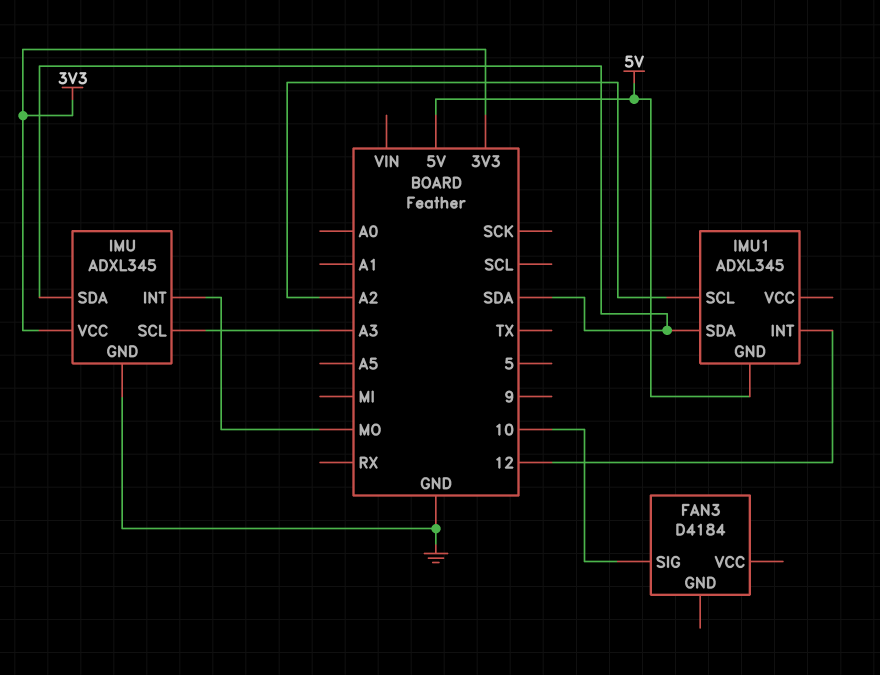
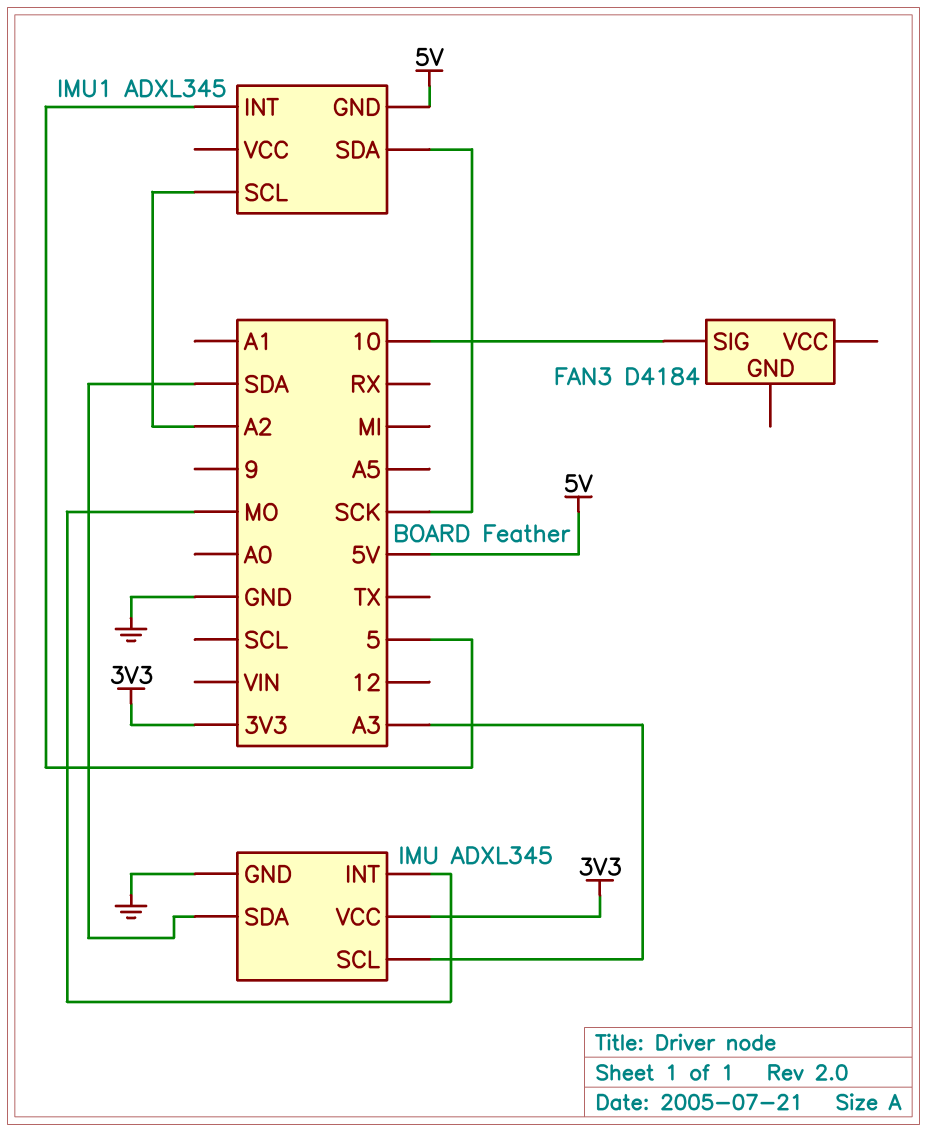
IMU1 pin INT: 12 -> 5
IMU1 pin SDA: SDA -> SCK

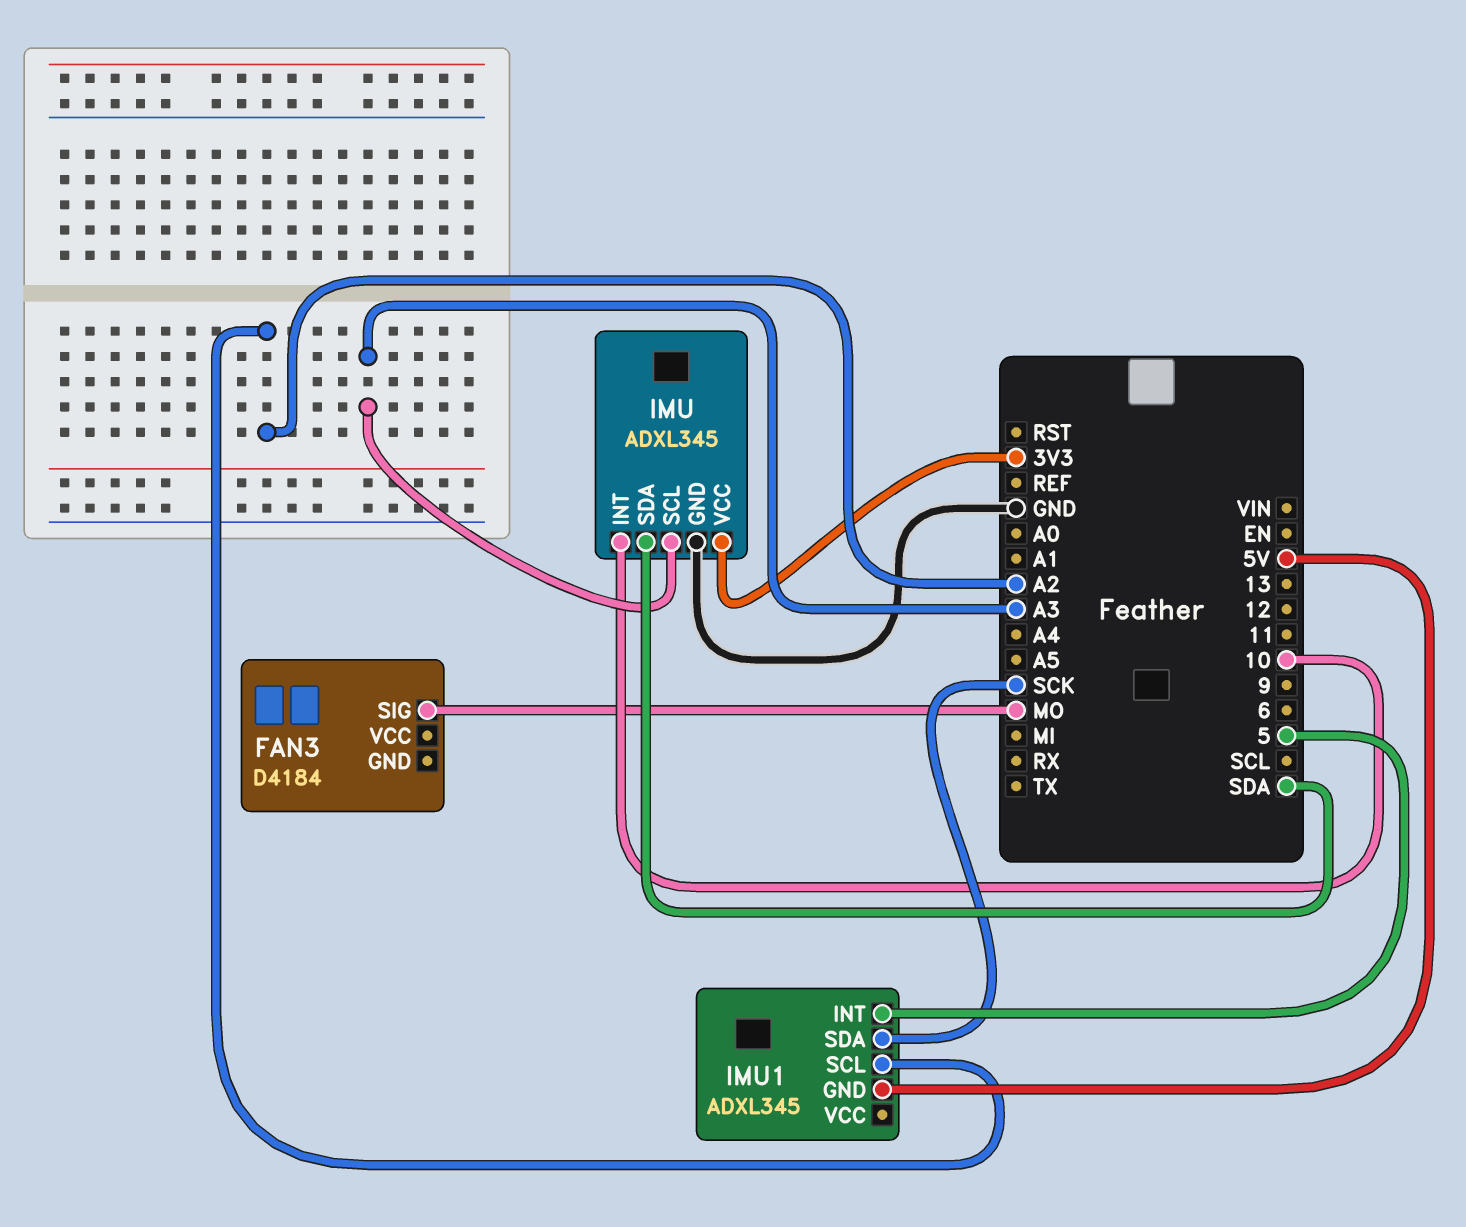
FAN3 pin SIG: 10 -> MO
IMU pin INT: MO -> 10

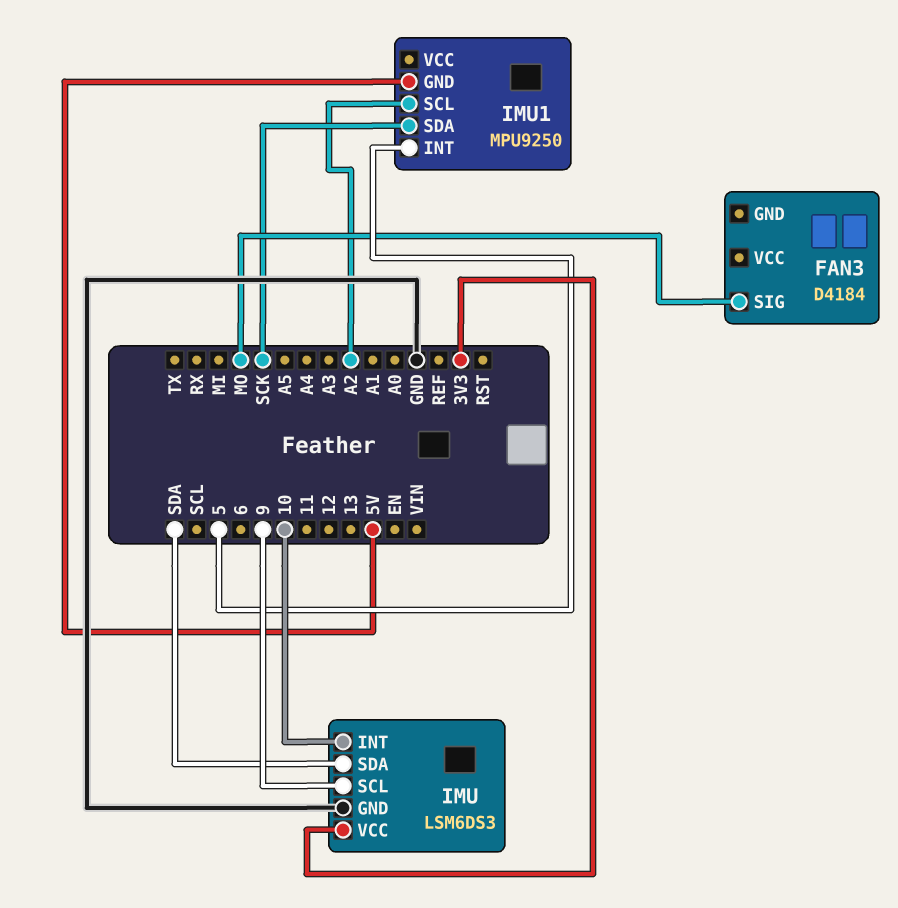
IMU: ADXL345 -> LSM6DS3
IMU pin SCL: A3 -> 9
IMU1: ADXL345 -> MPU9250

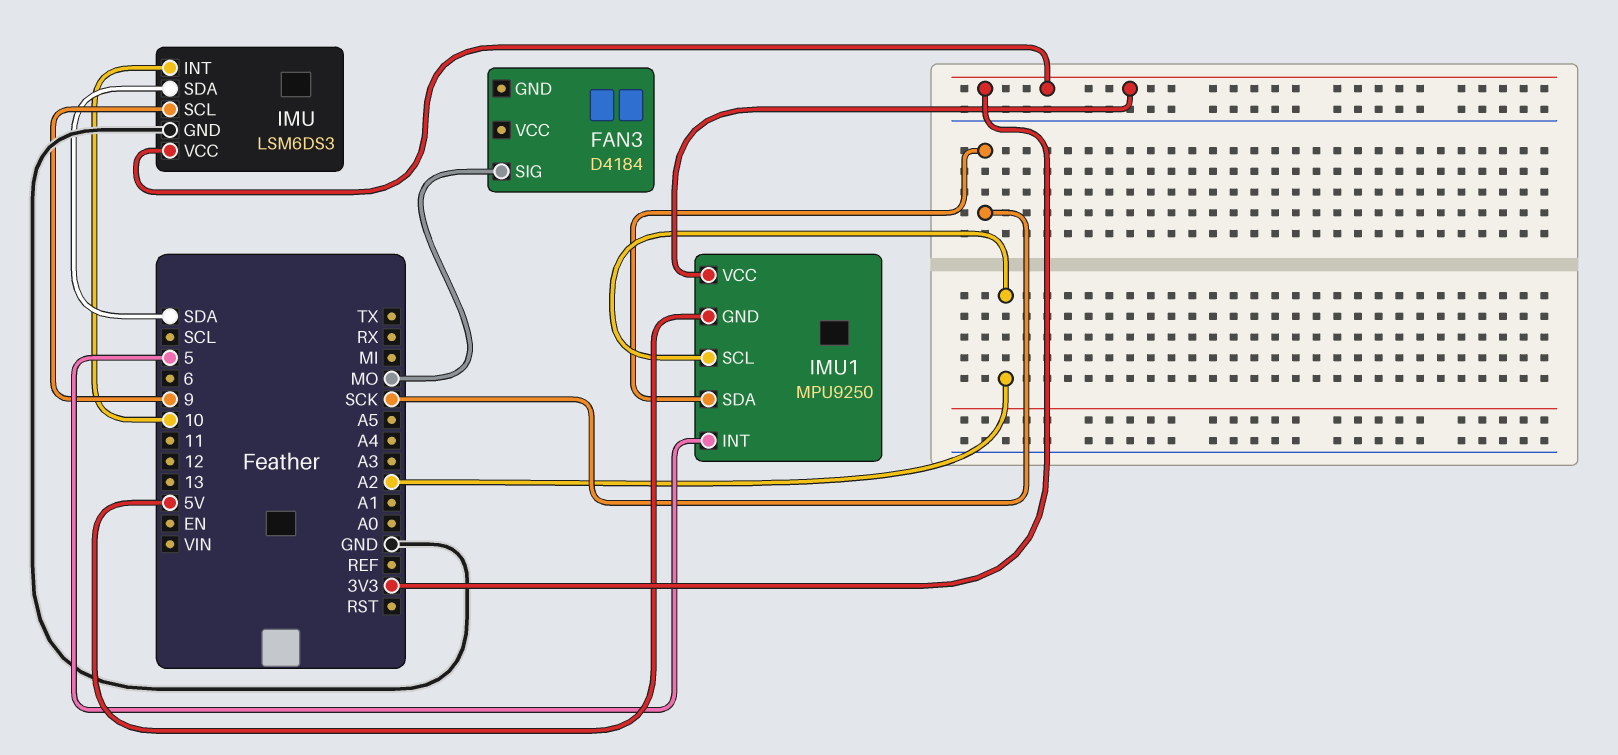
IMU1 pin VCC: none -> 3V3

